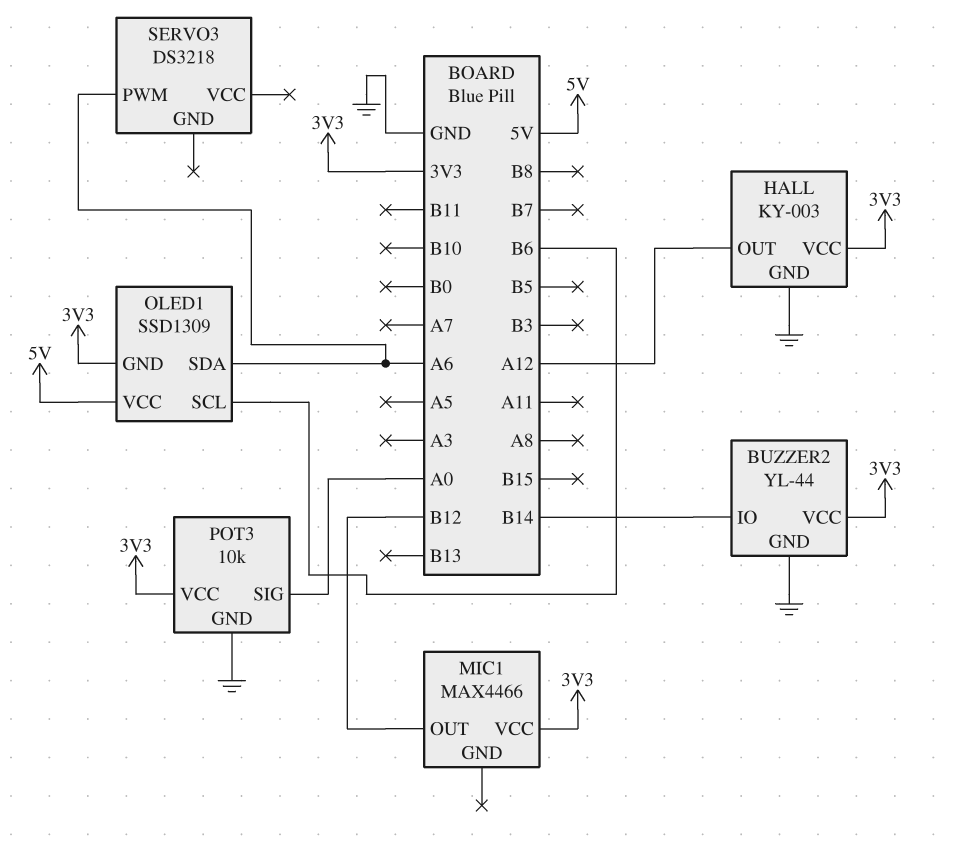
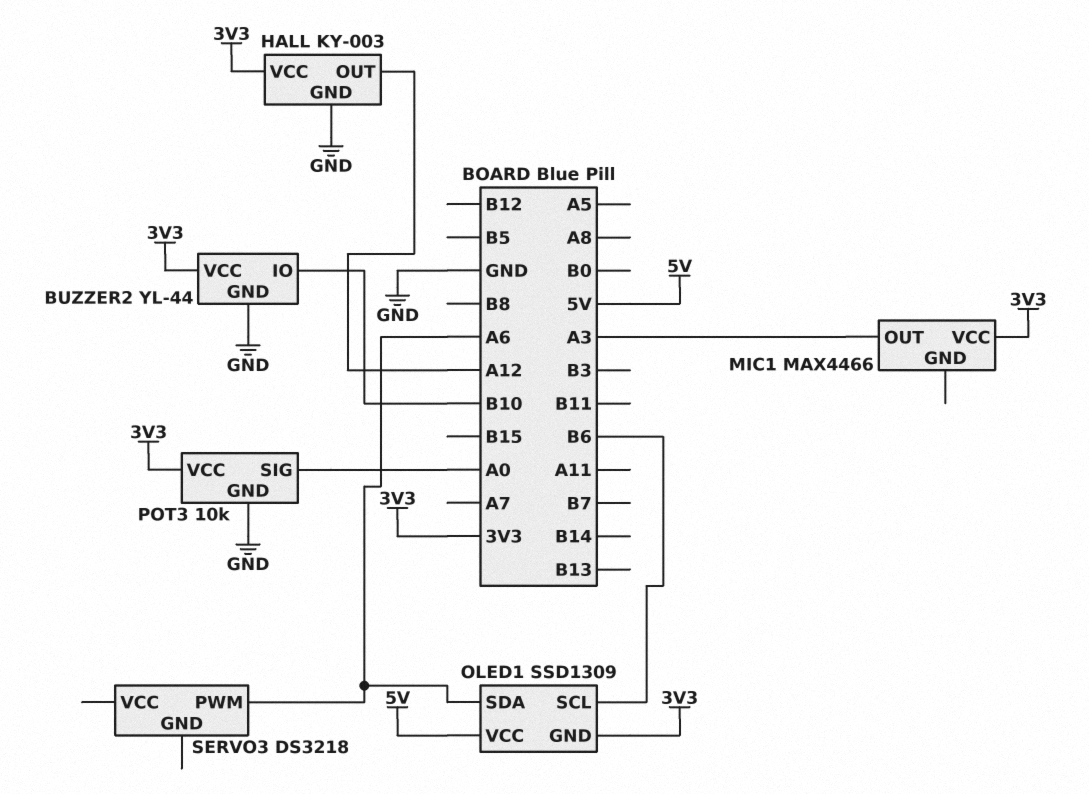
BUZZER2 pin IO: B14 -> B10
MIC1 pin OUT: B12 -> A3

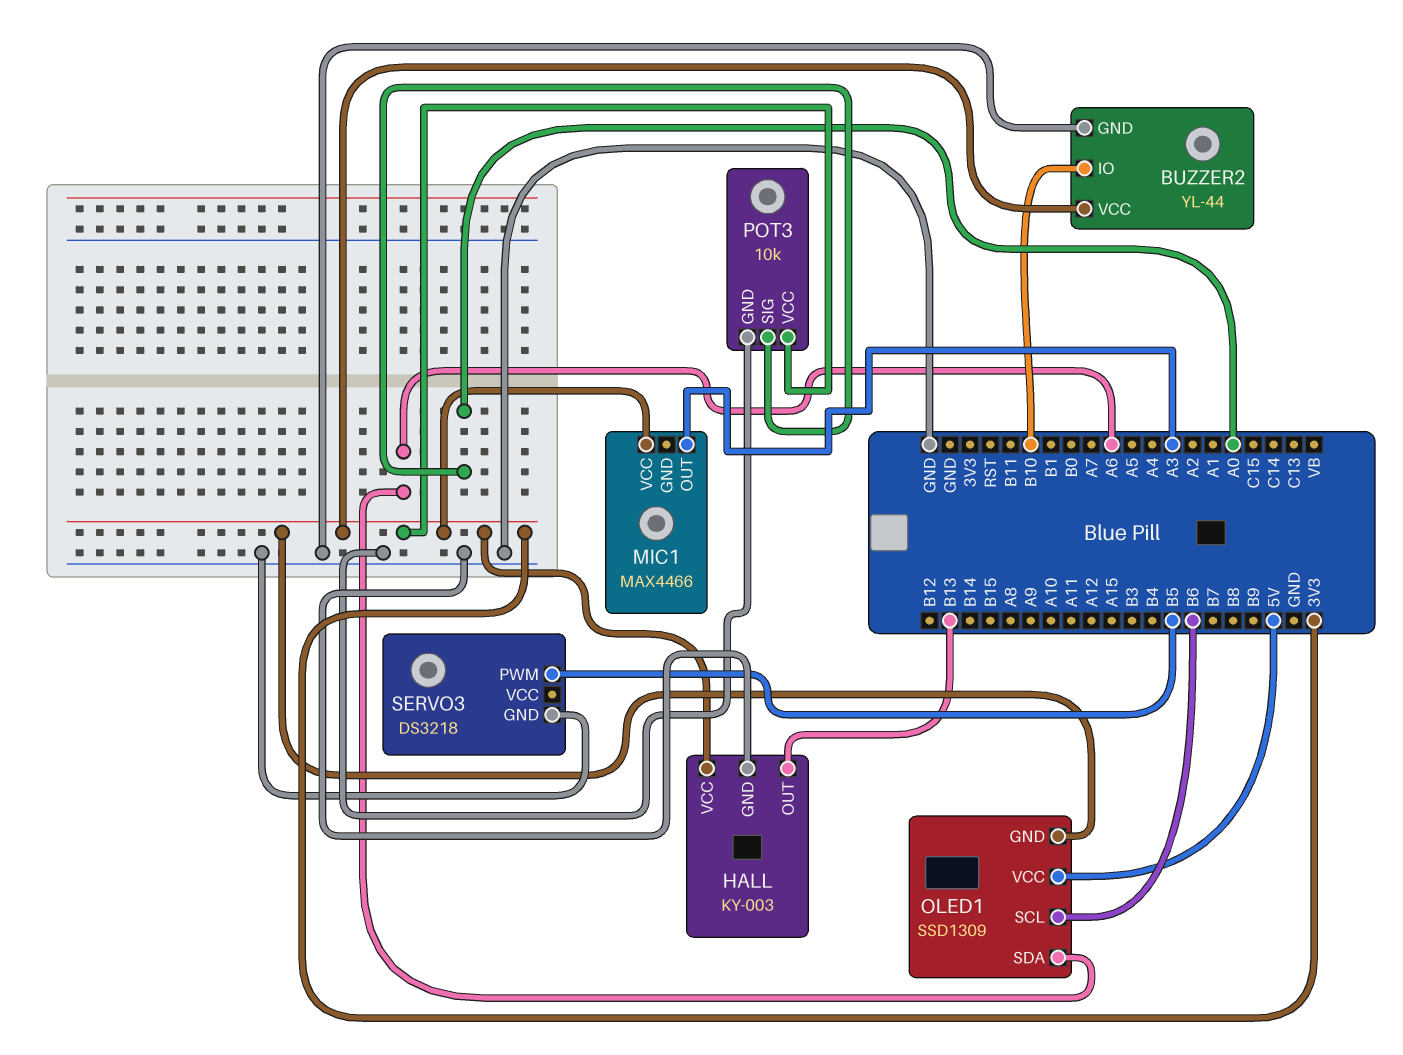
HALL pin OUT: A12 -> B13
SERVO3 pin GND: none -> GND
SERVO3 pin PWM: A6 -> B5

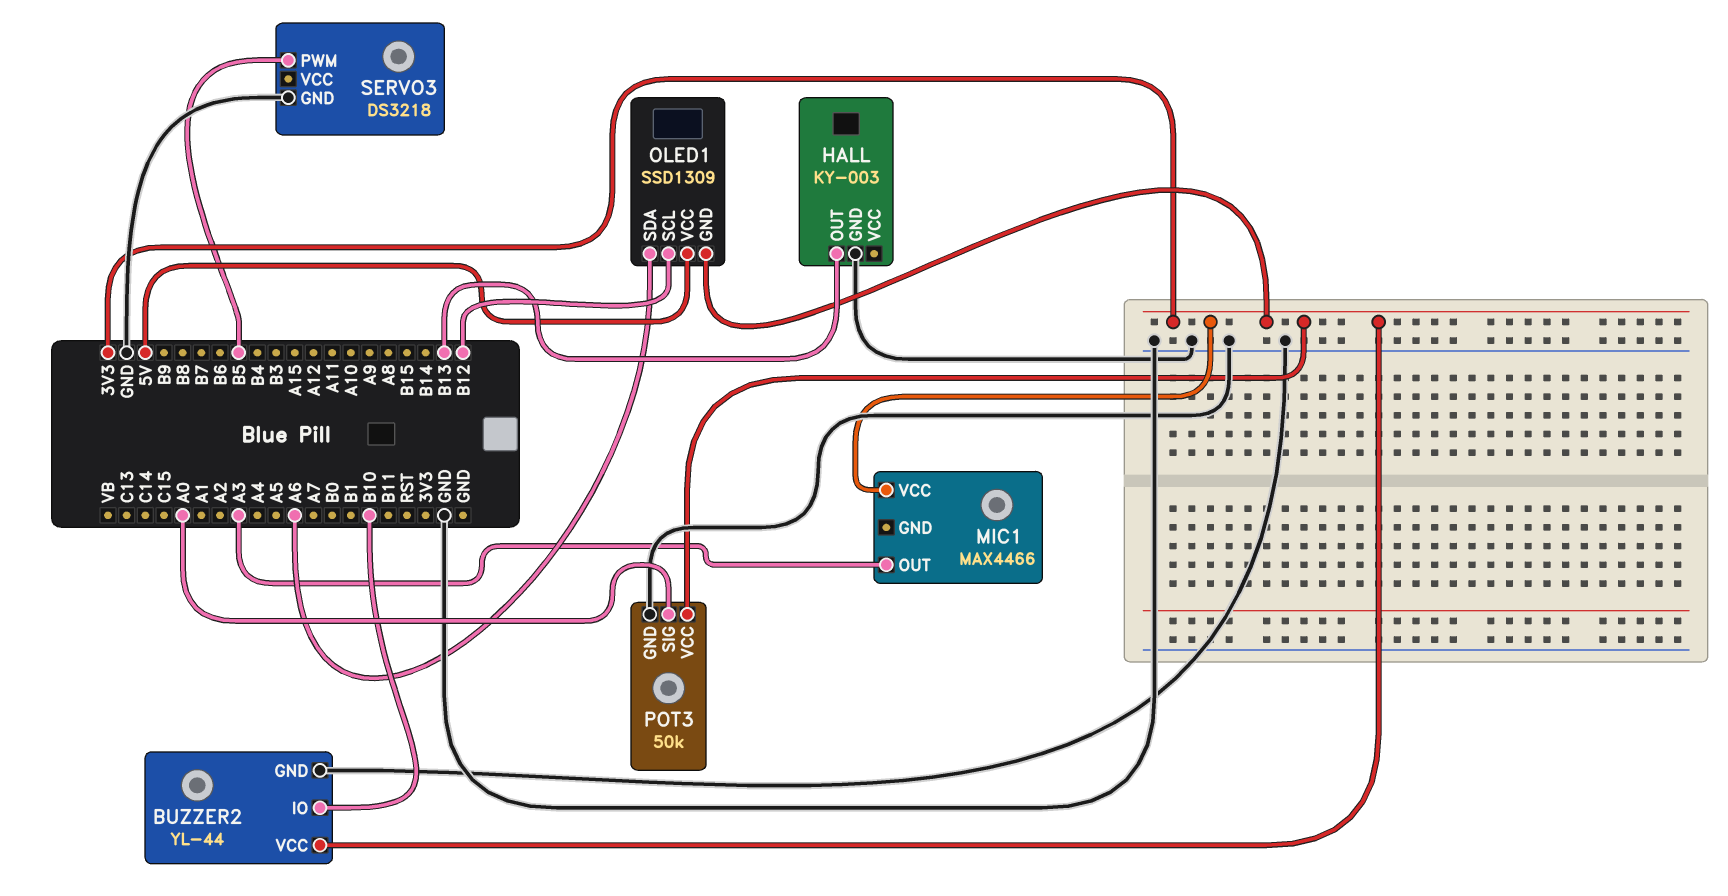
HALL pin VCC: 3V3 -> none
OLED1 pin SCL: B6 -> B12
POT3: 10k -> 50k

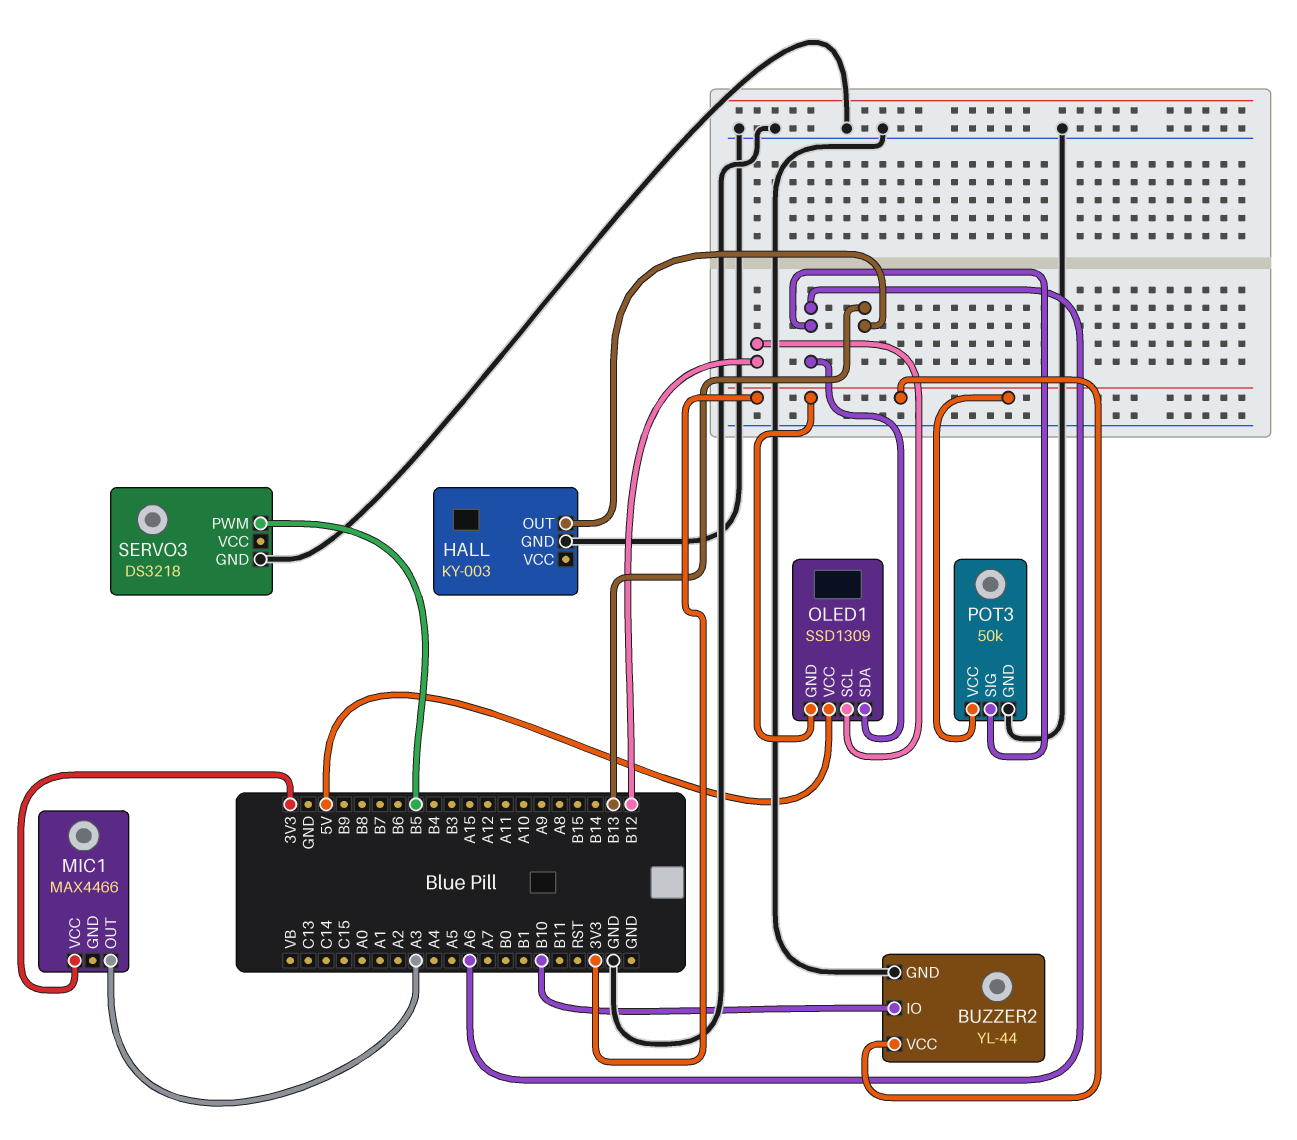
POT3 pin SIG: A0 -> A6

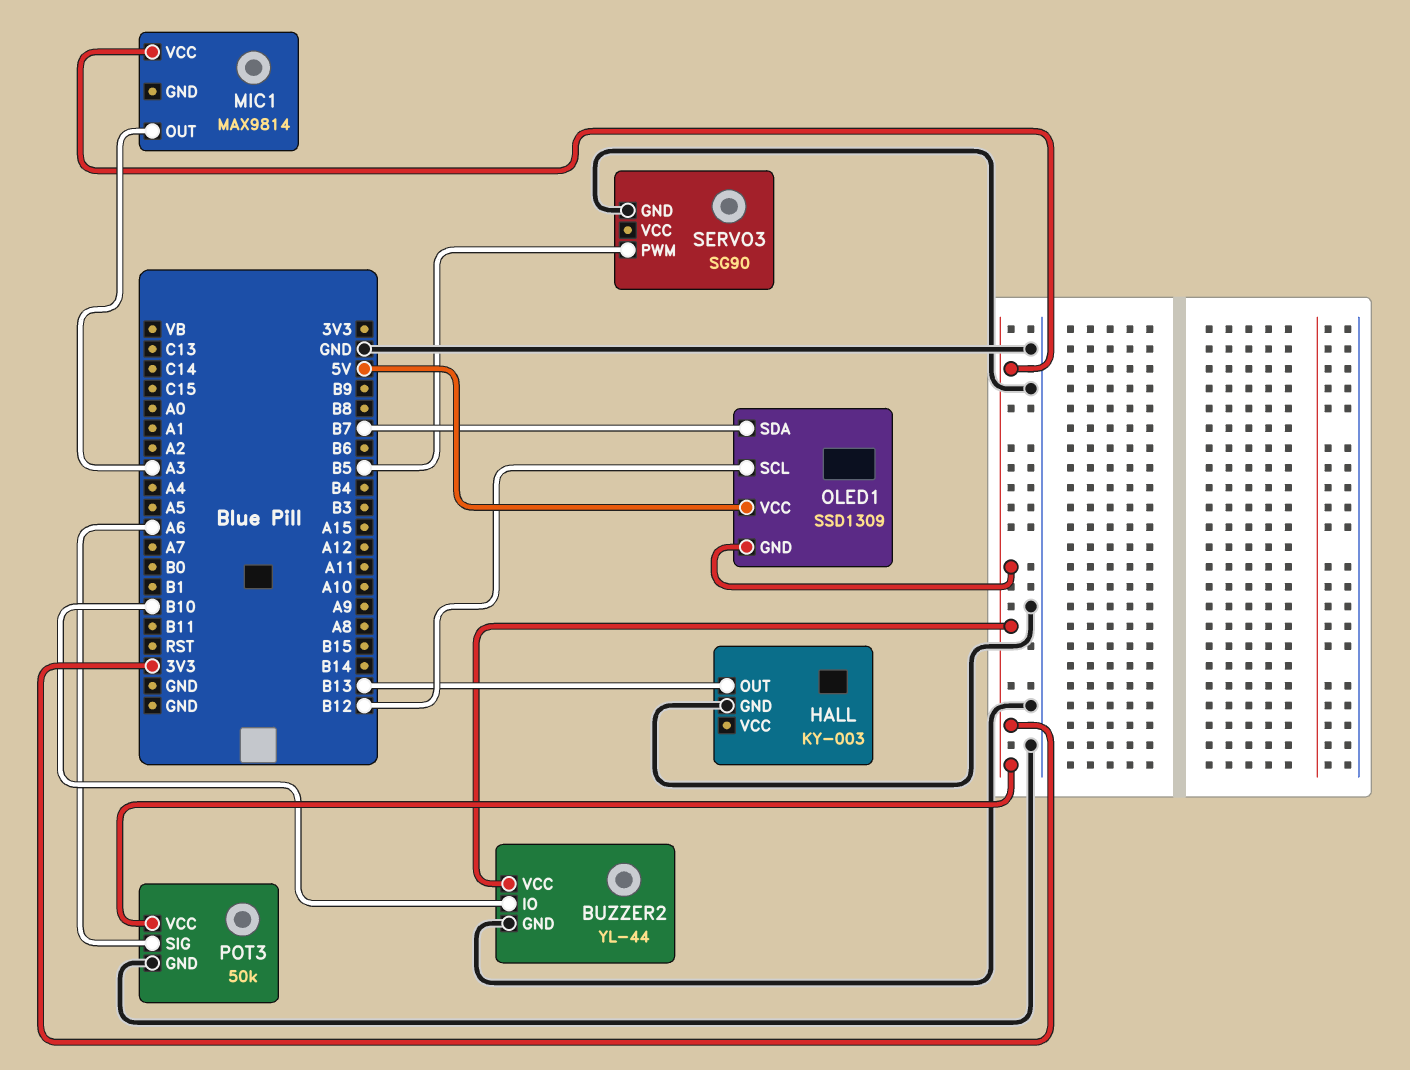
MIC1: MAX4466 -> MAX9814
OLED1 pin SDA: A6 -> B7
SERVO3: DS3218 -> SG90

